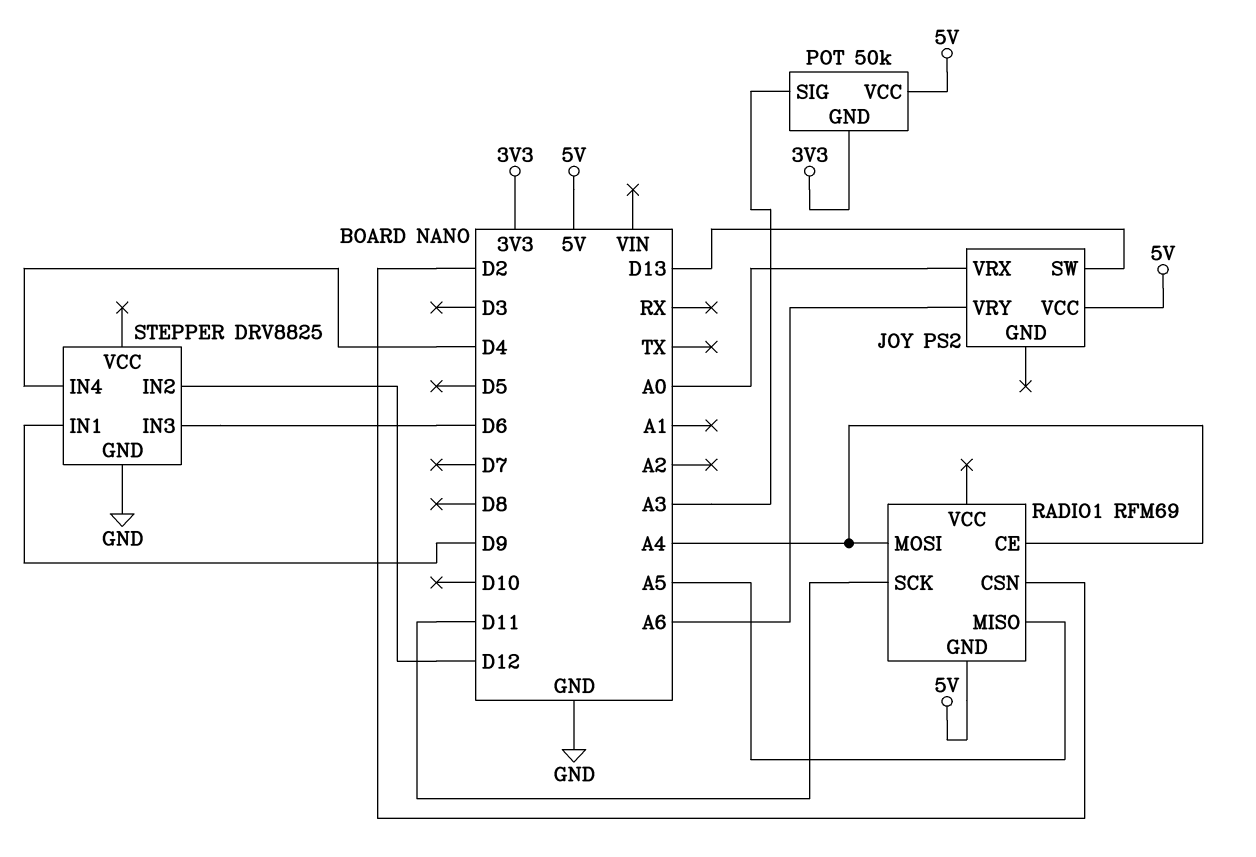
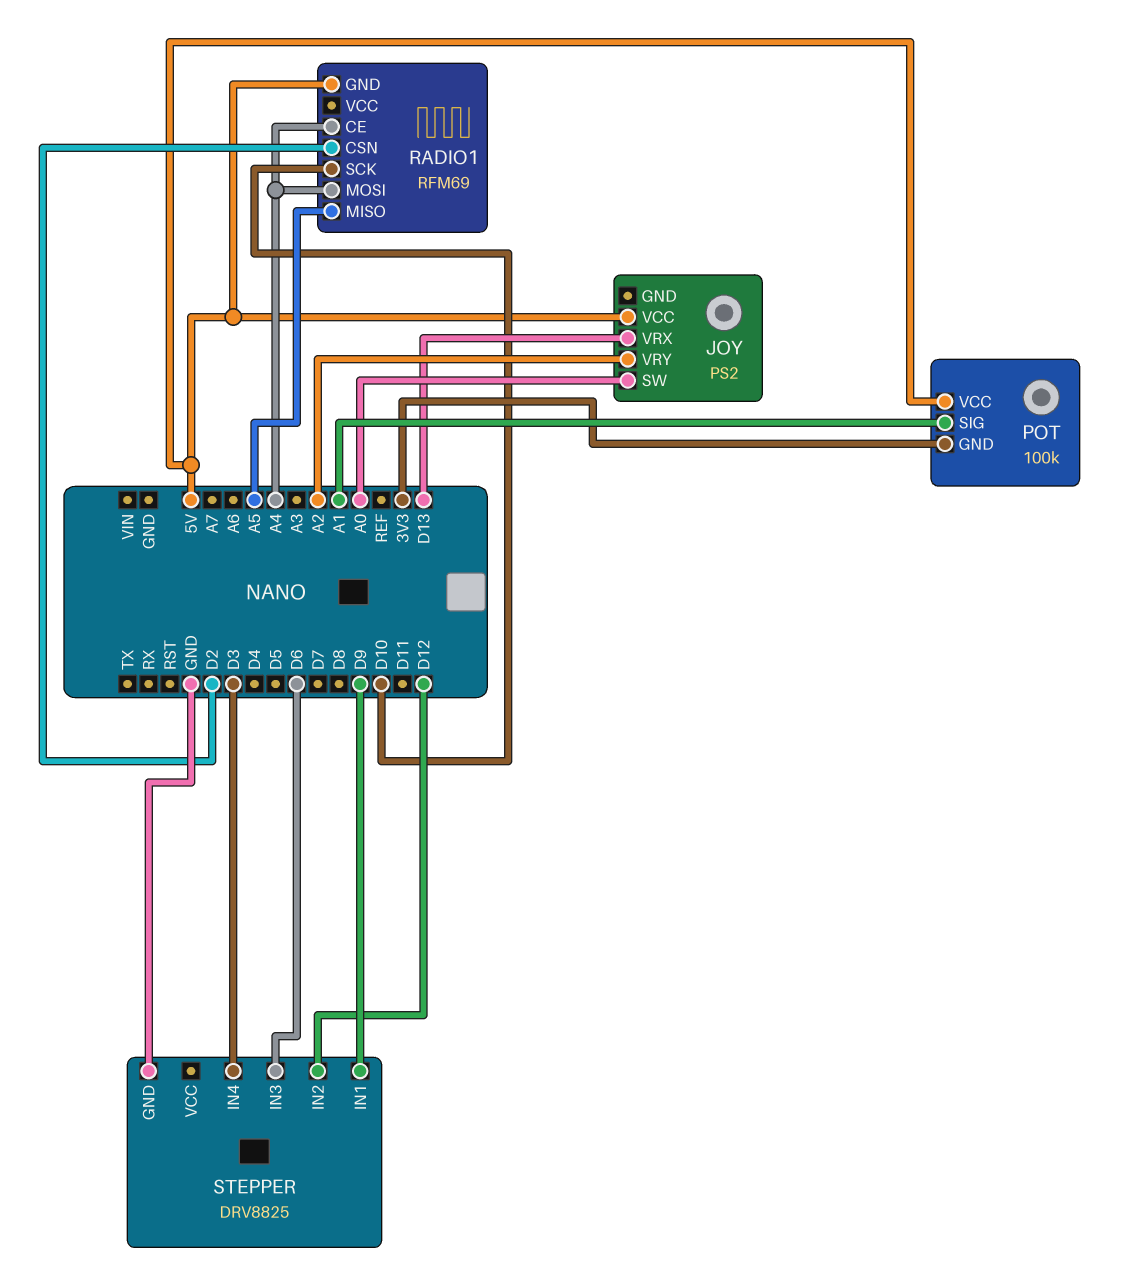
JOY pin SW: D13 -> A0
JOY pin VRX: A0 -> D13
JOY pin VRY: A6 -> A2
POT: 50k -> 100k
POT pin SIG: A3 -> A1
RADIO1 pin SCK: D11 -> D10
STEPPER pin IN4: D4 -> D3

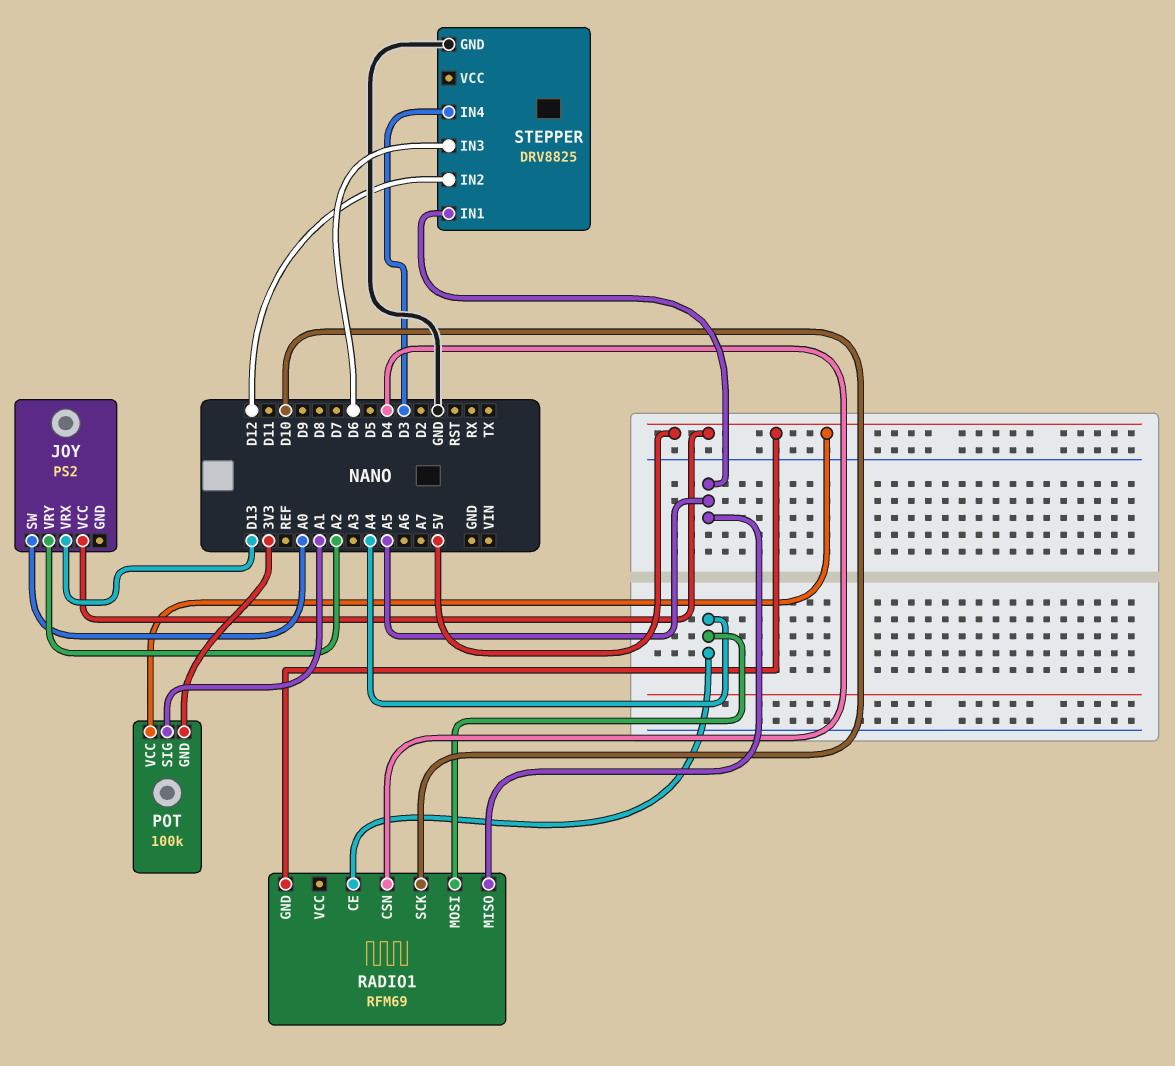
RADIO1 pin CSN: D2 -> D4
STEPPER pin IN1: D9 -> A5

